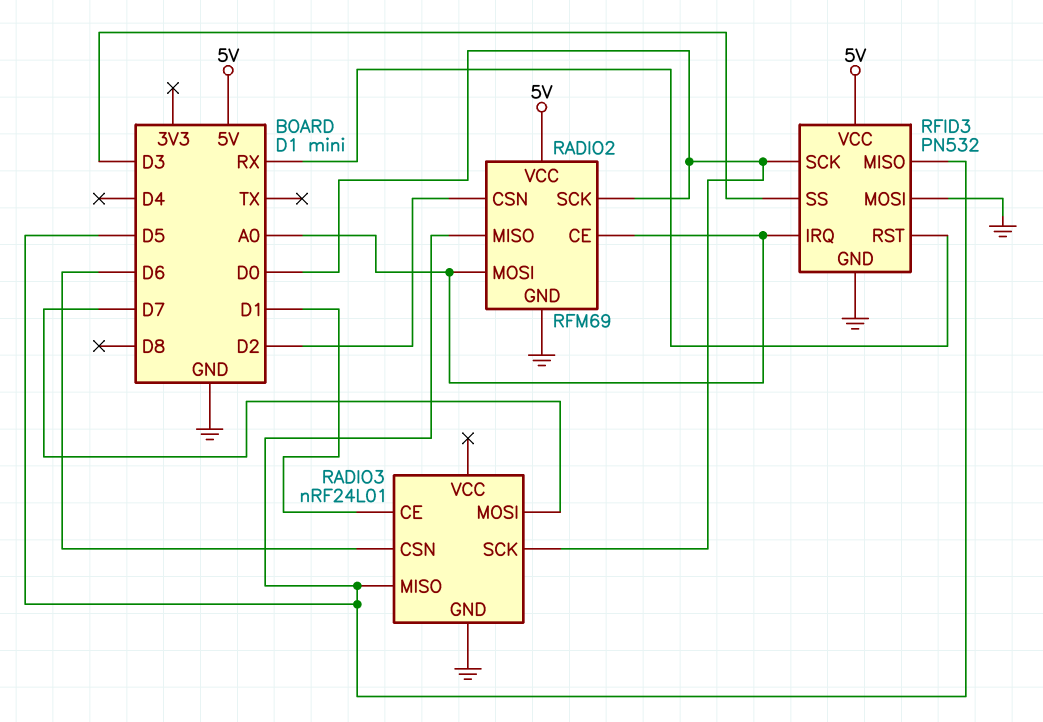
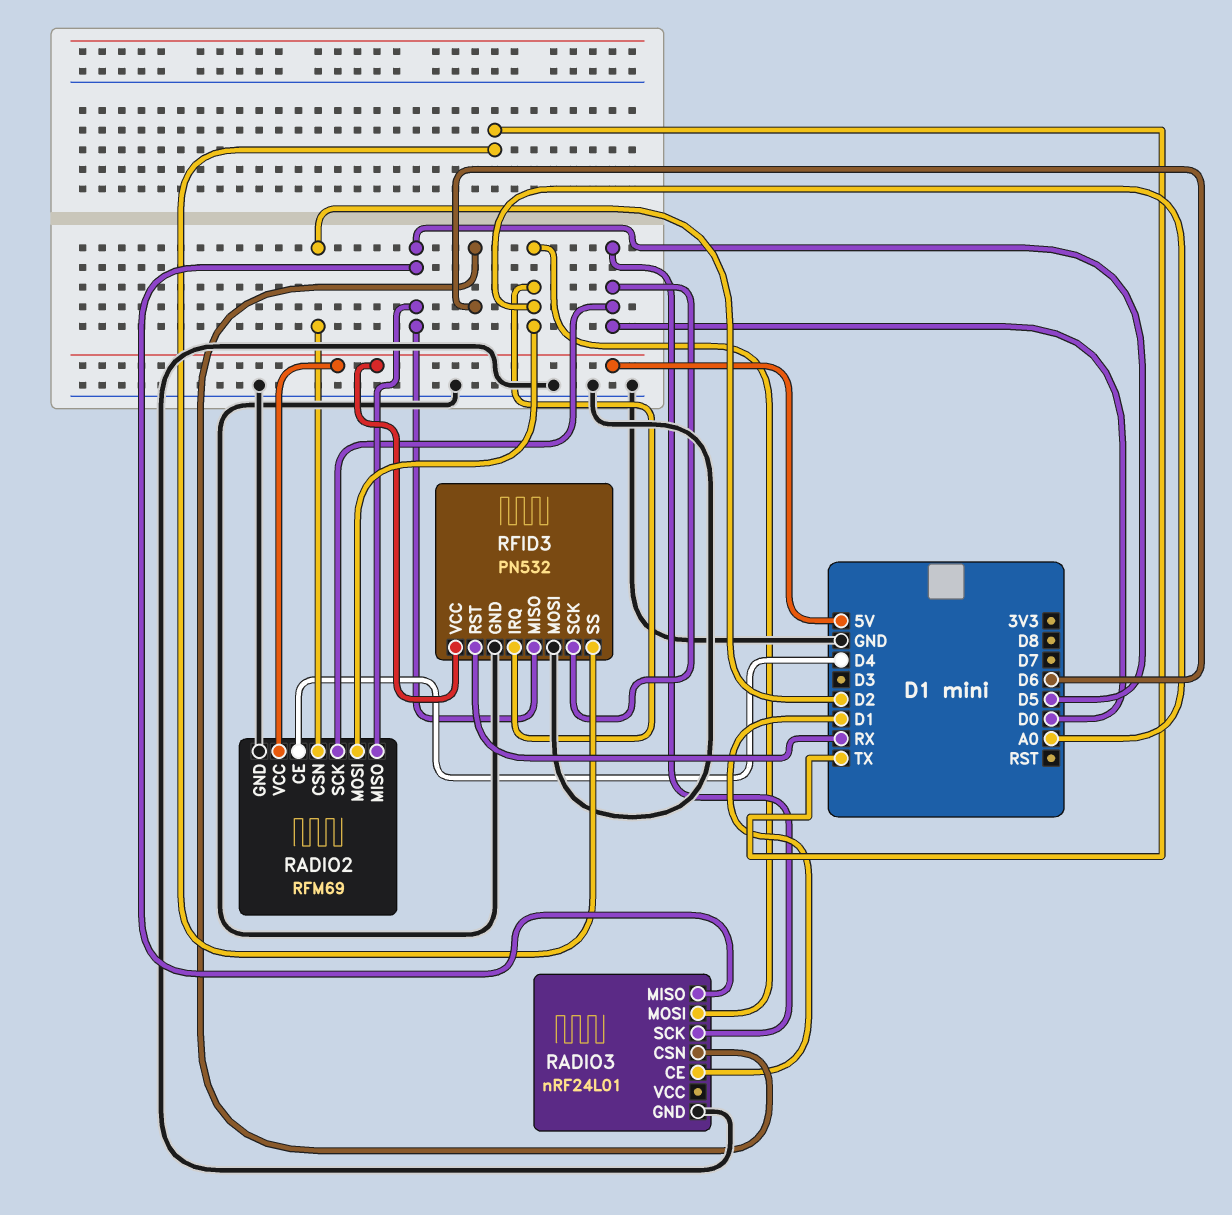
RADIO2 pin CE: A0 -> D4
RADIO3 pin MOSI: D7 -> A0
RFID3 pin SS: D3 -> TX

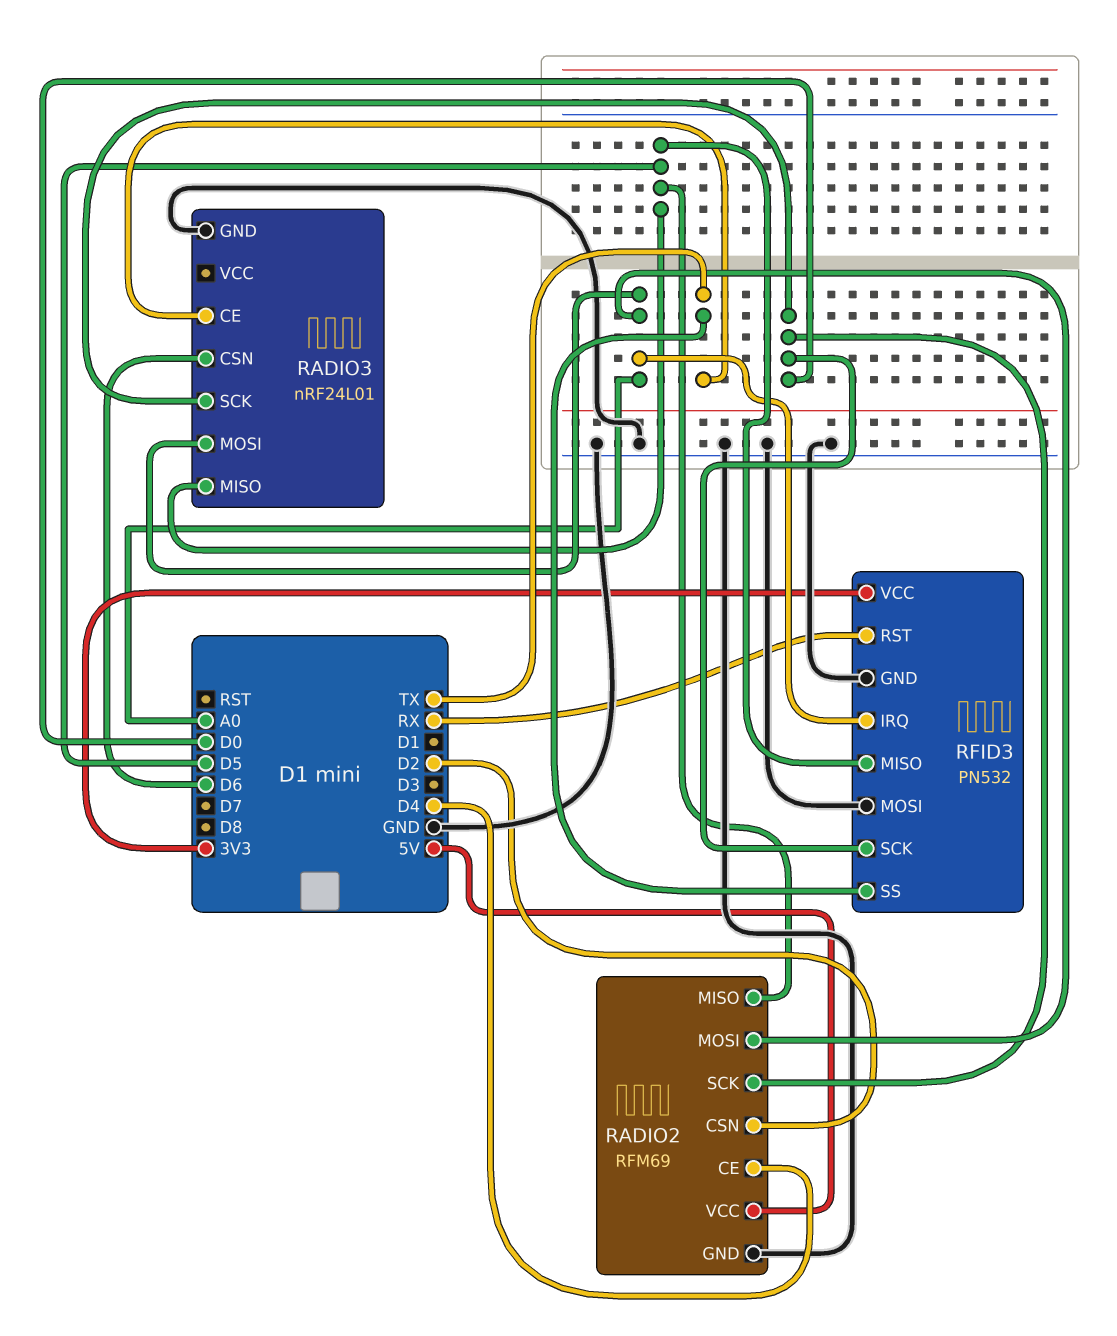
RADIO3 pin CE: D1 -> TX
RFID3 pin VCC: 5V -> 3V3

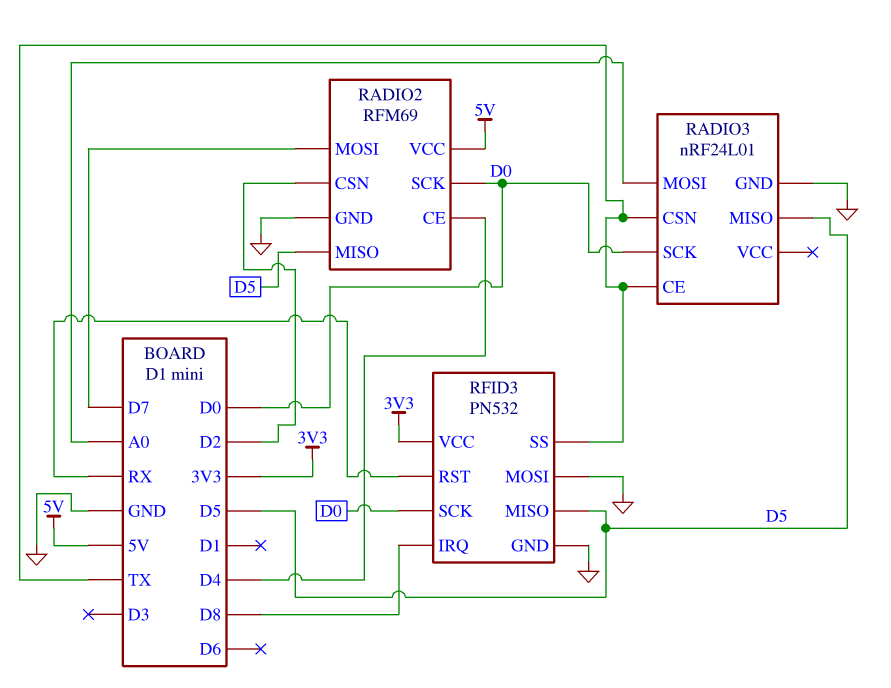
RADIO2 pin MOSI: A0 -> D7
RADIO3 pin CSN: D6 -> TX
RFID3 pin IRQ: A0 -> D8

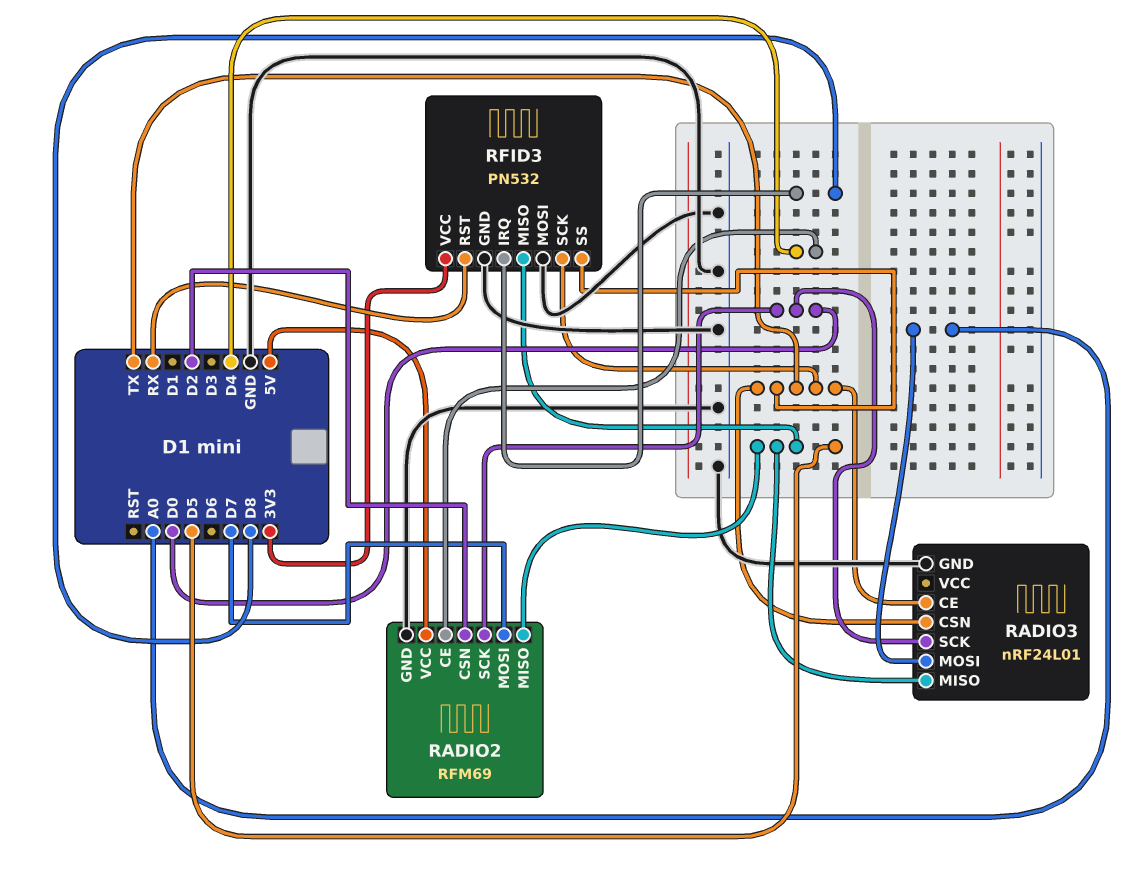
RFID3 pin SCK: D0 -> TX

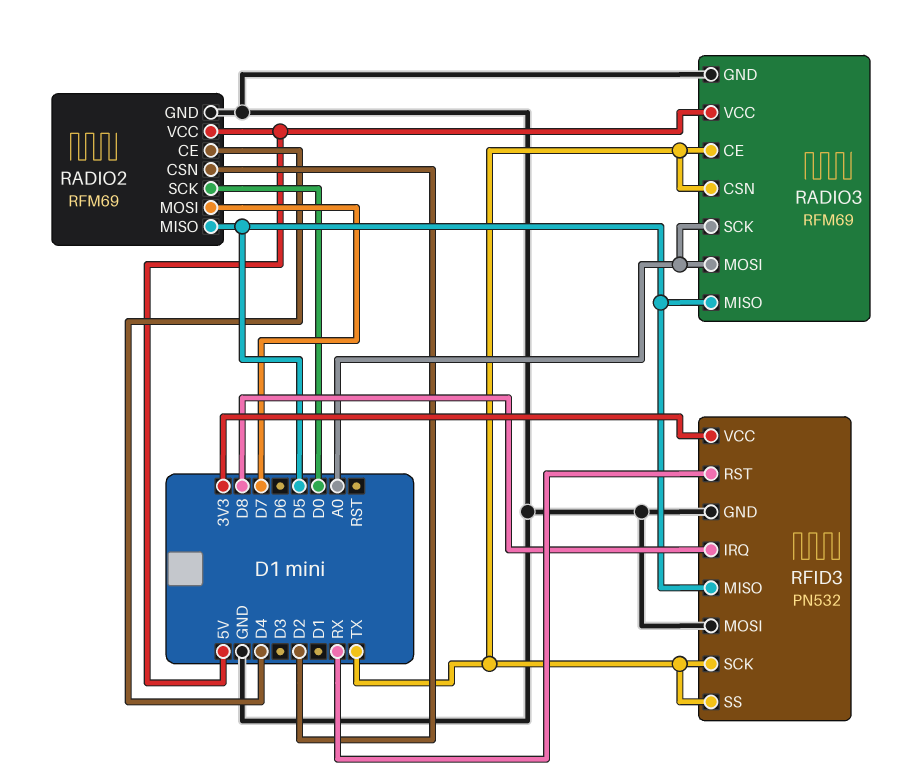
RADIO3: nRF24L01 -> RFM69
RADIO3 pin SCK: D0 -> A0
RADIO3 pin VCC: none -> 5V

